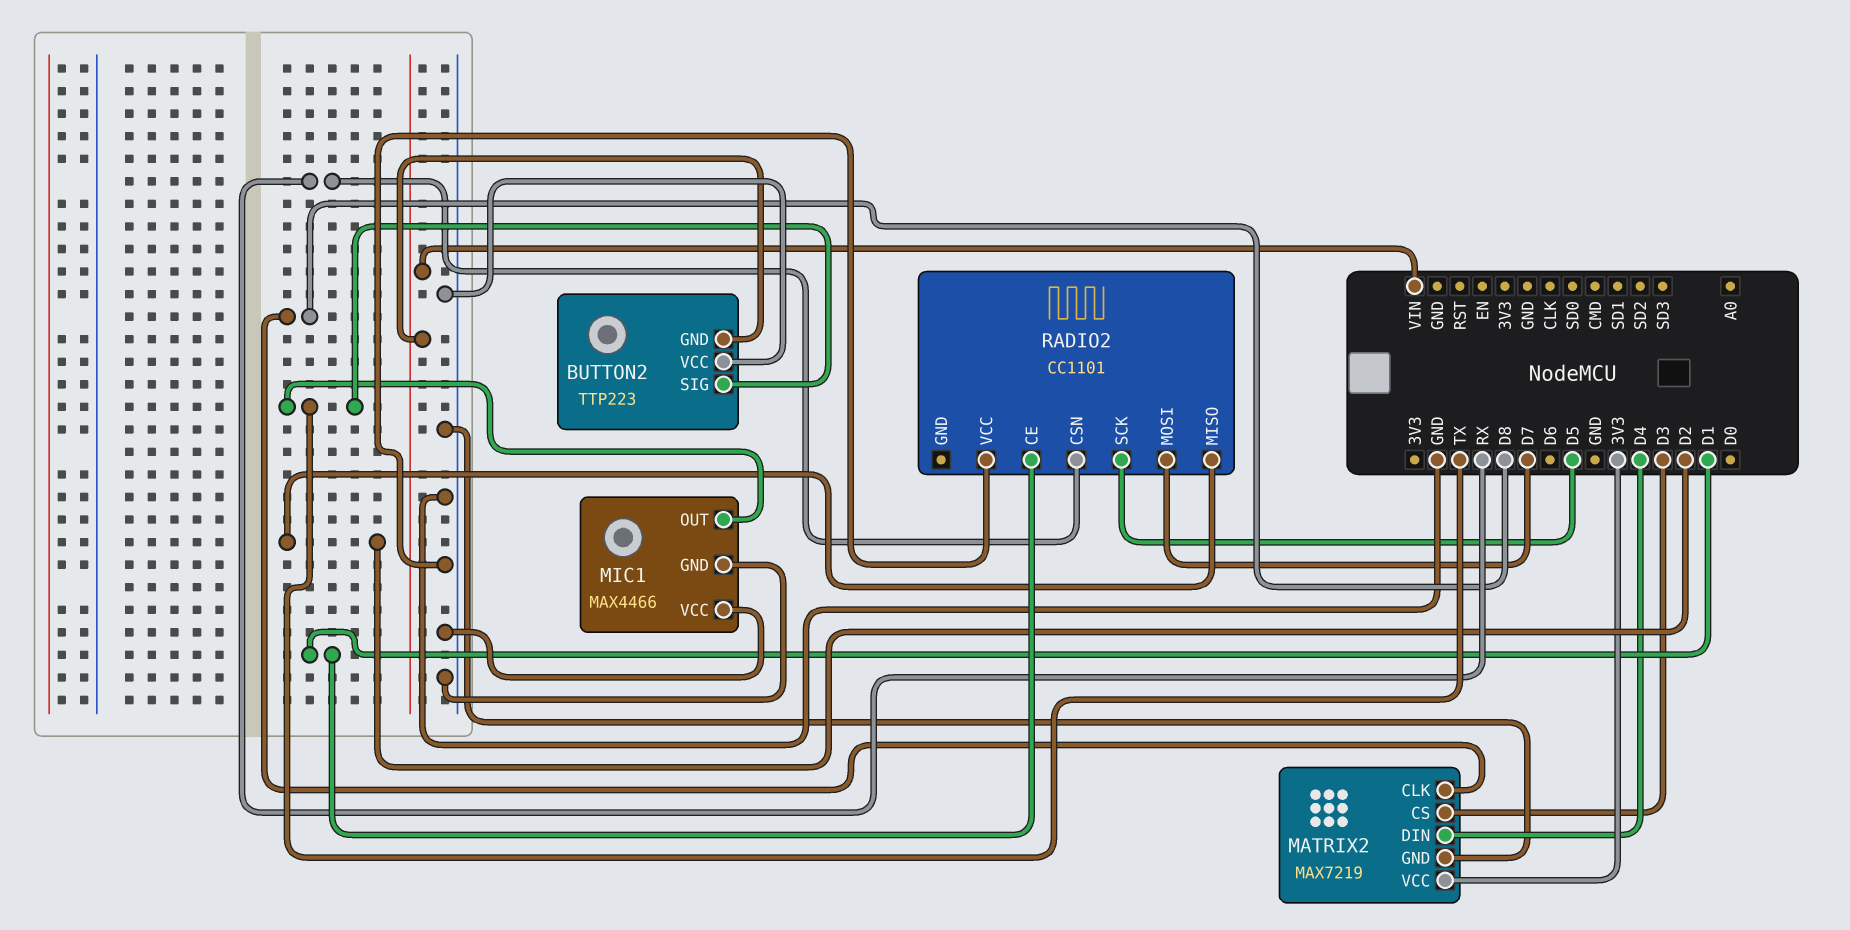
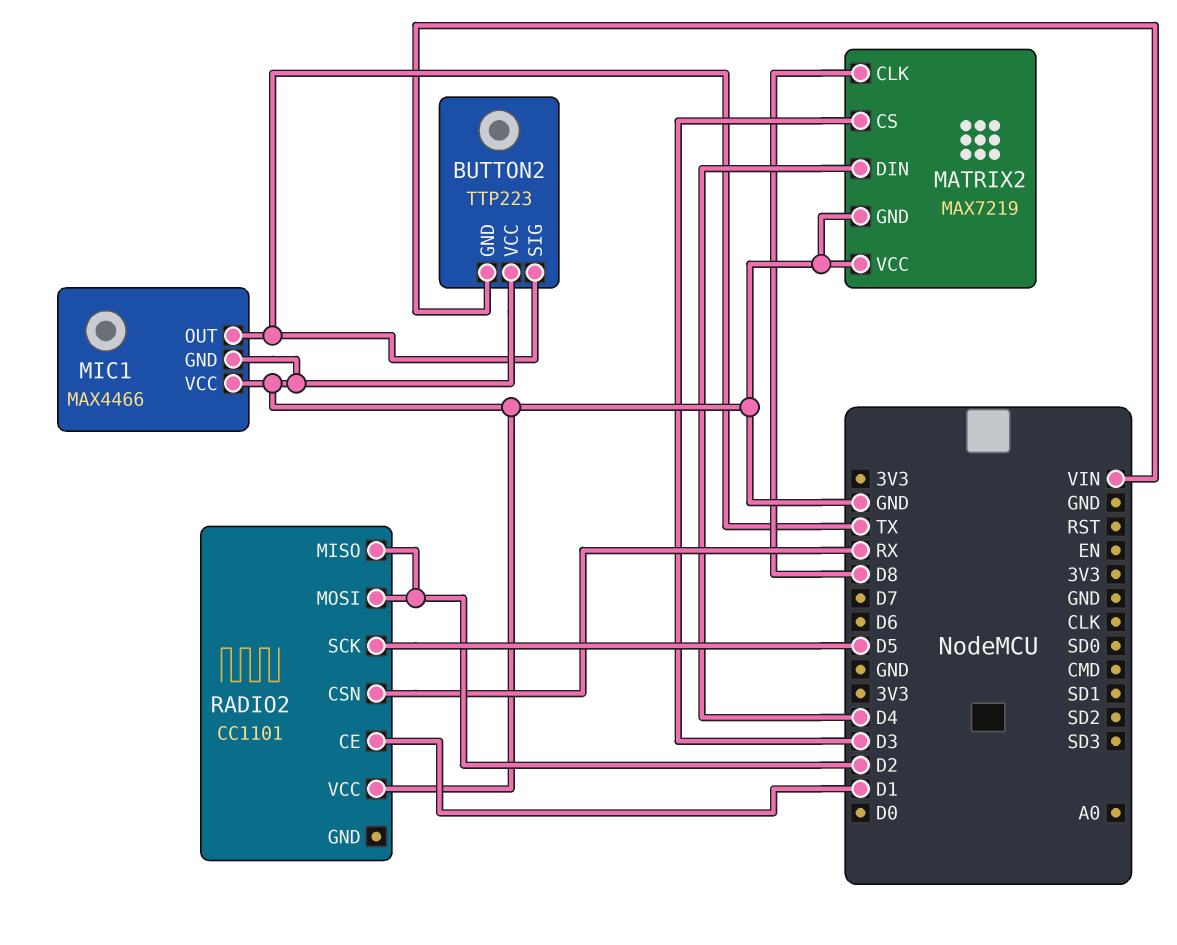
MATRIX2 pin VCC: 3V3 -> GND
RADIO2 pin MOSI: D7 -> D2

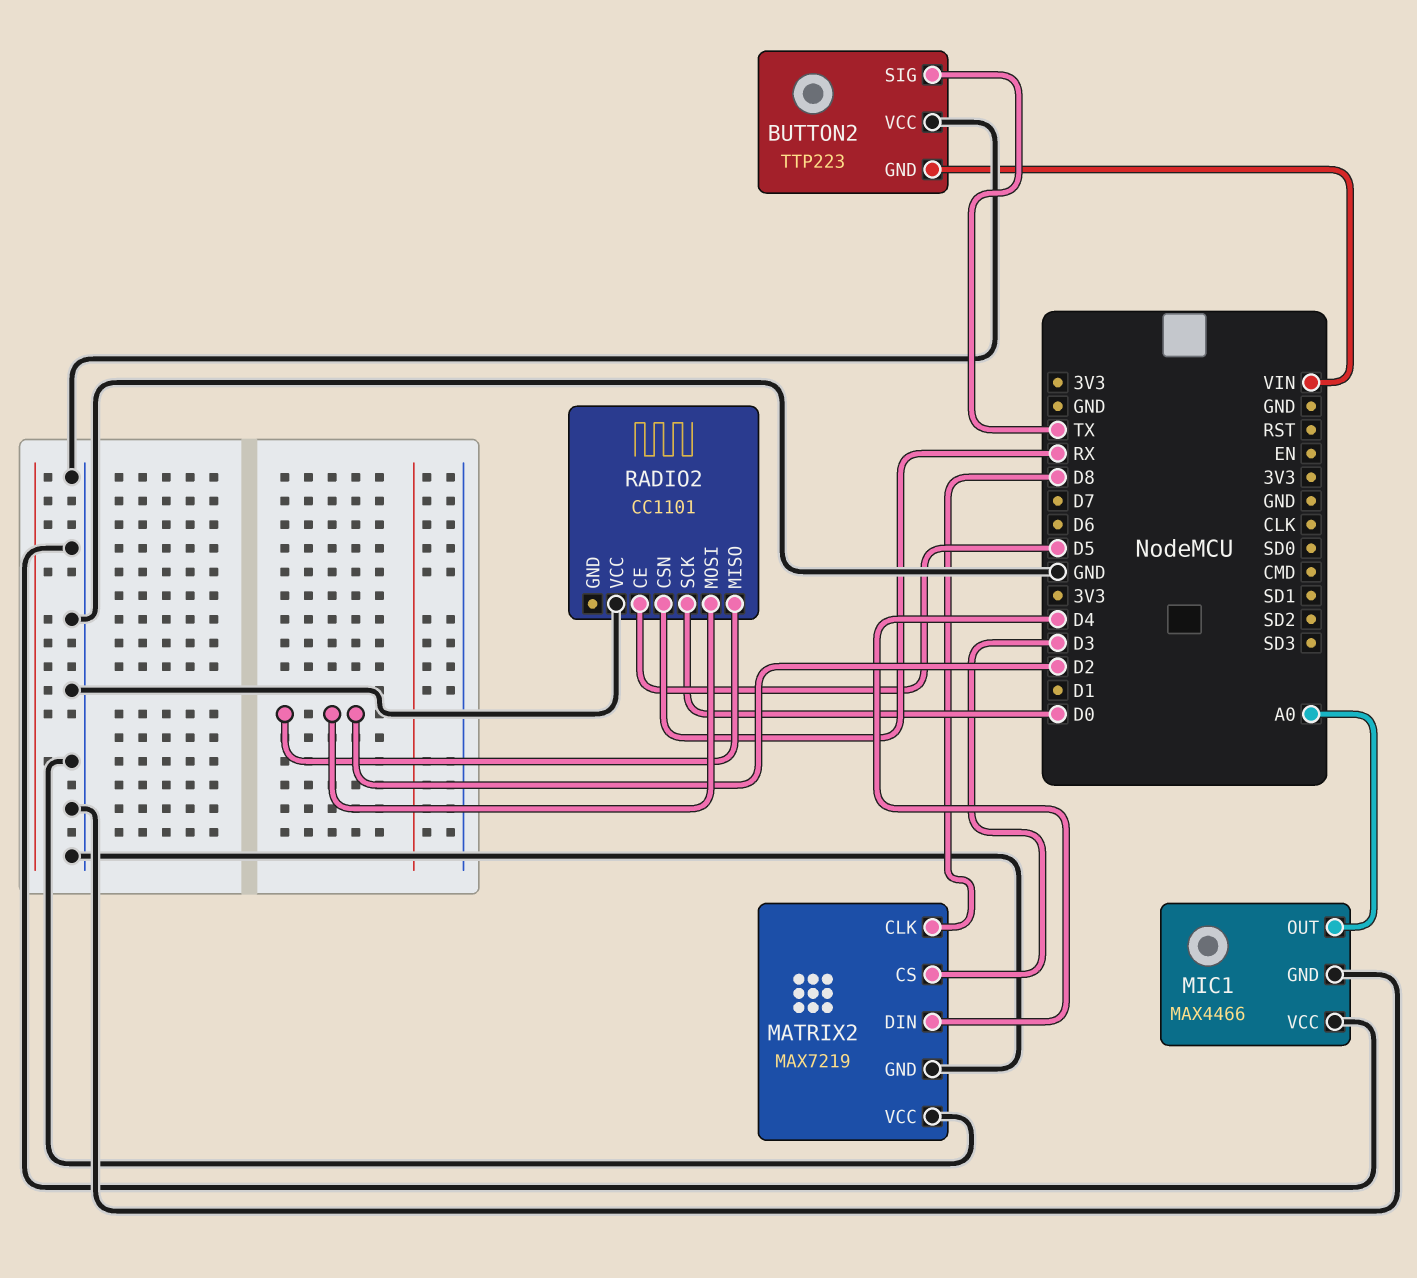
MIC1 pin OUT: TX -> A0
RADIO2 pin CE: D1 -> D5
RADIO2 pin SCK: D5 -> D0

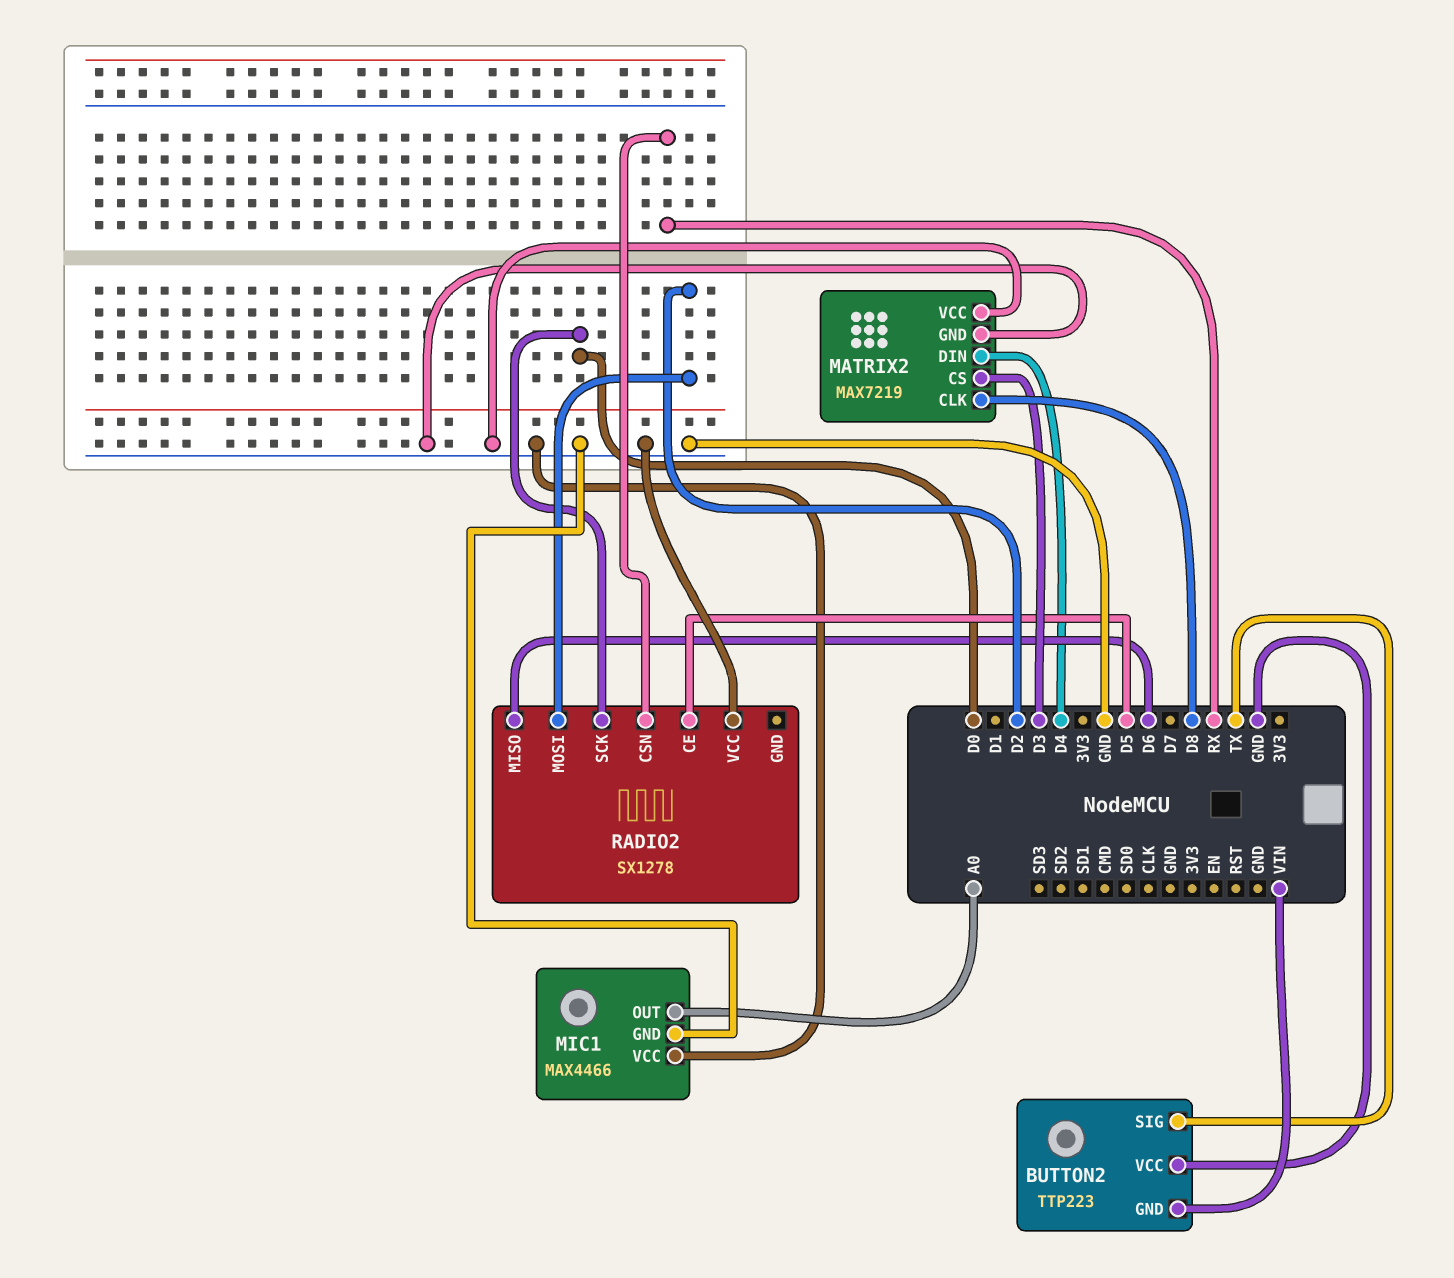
RADIO2: CC1101 -> SX1278
RADIO2 pin MISO: D2 -> D6

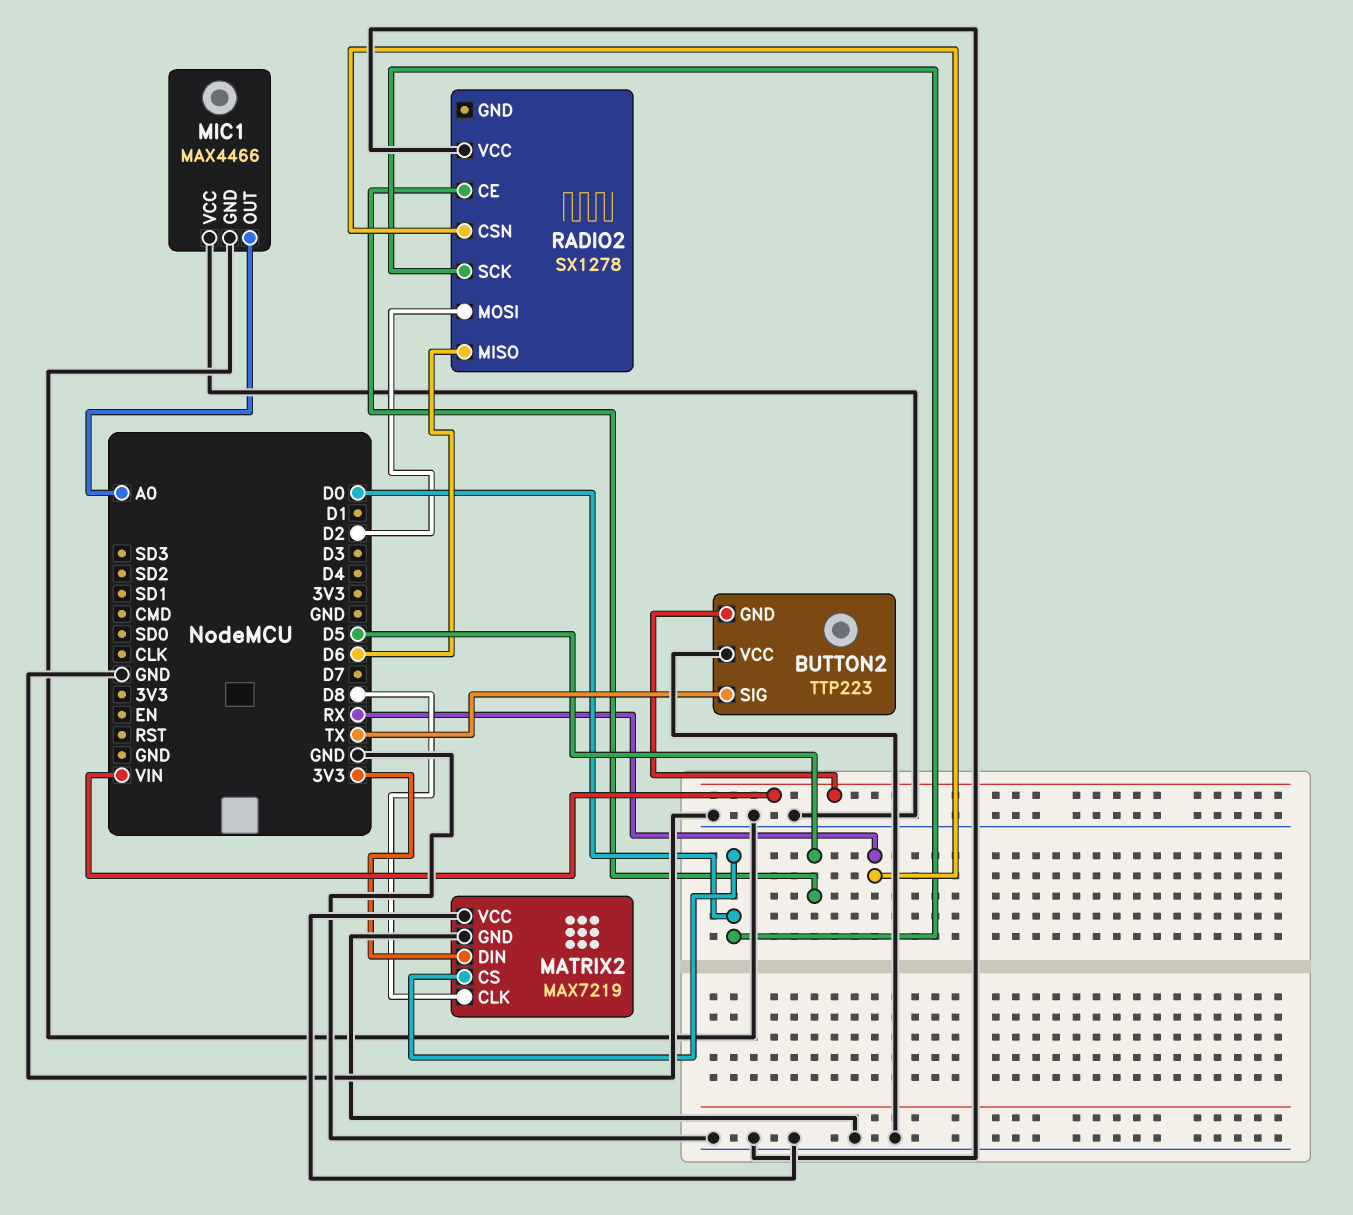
MATRIX2 pin CS: D3 -> D0
MATRIX2 pin DIN: D4 -> 3V3

